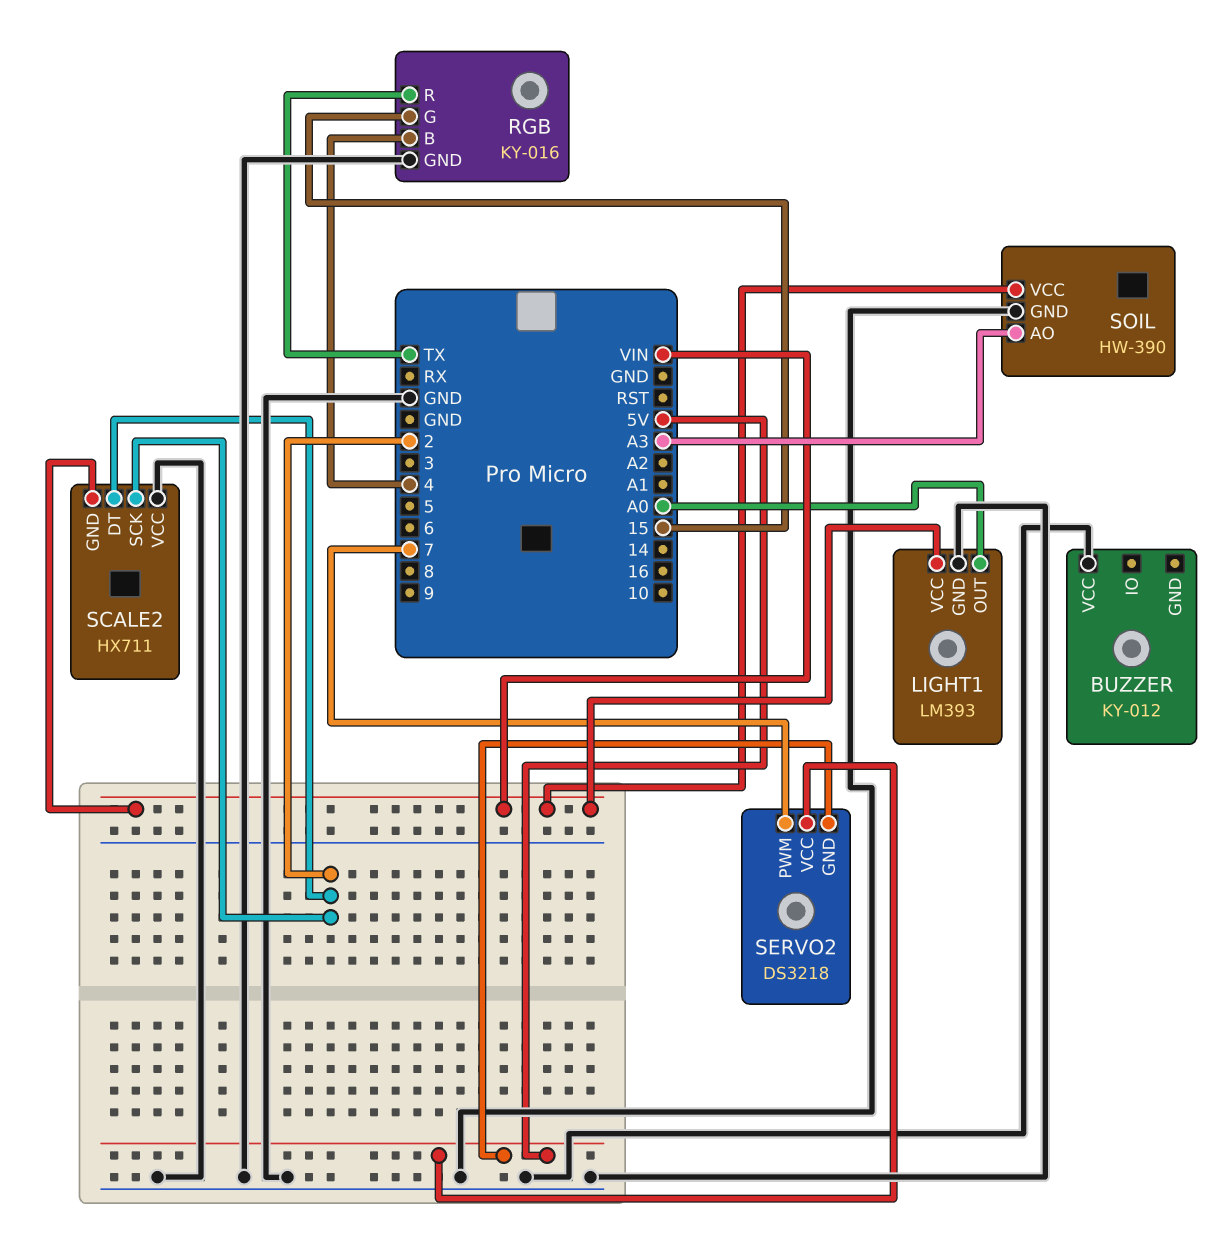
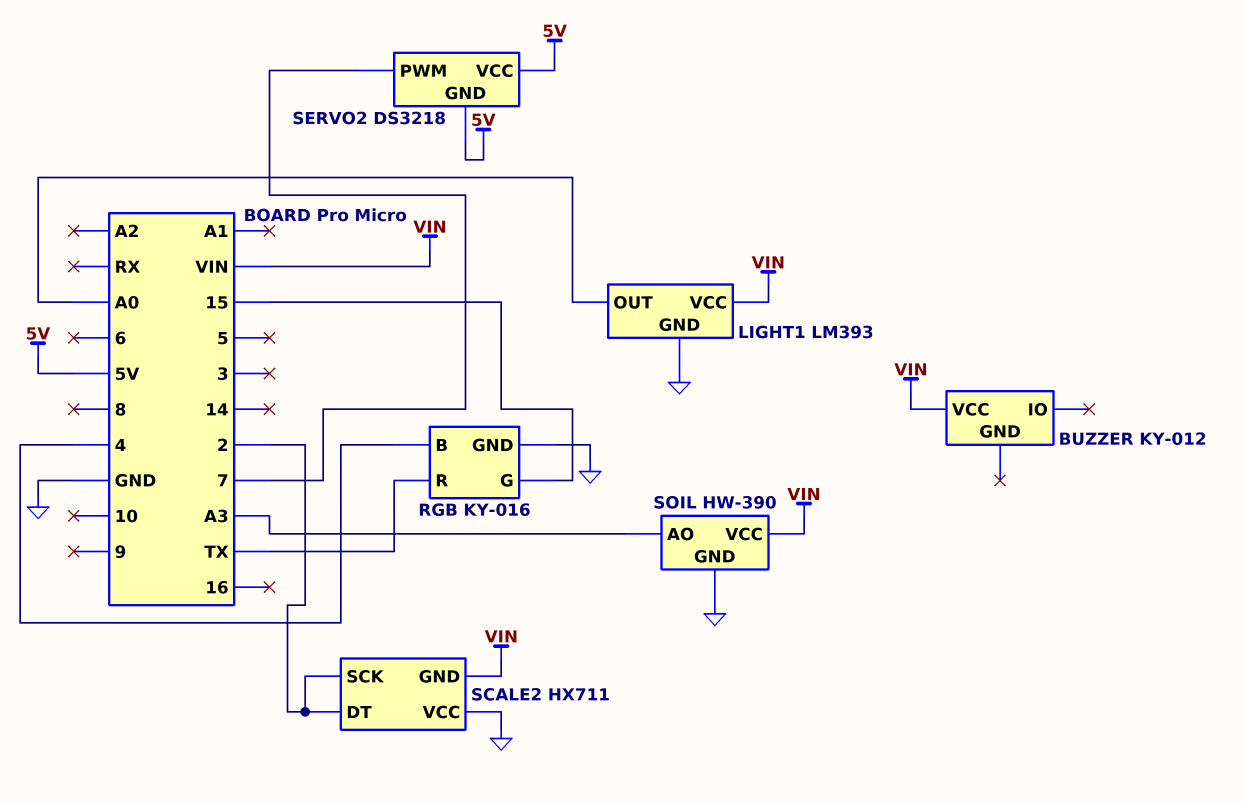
BUZZER pin VCC: GND -> VIN

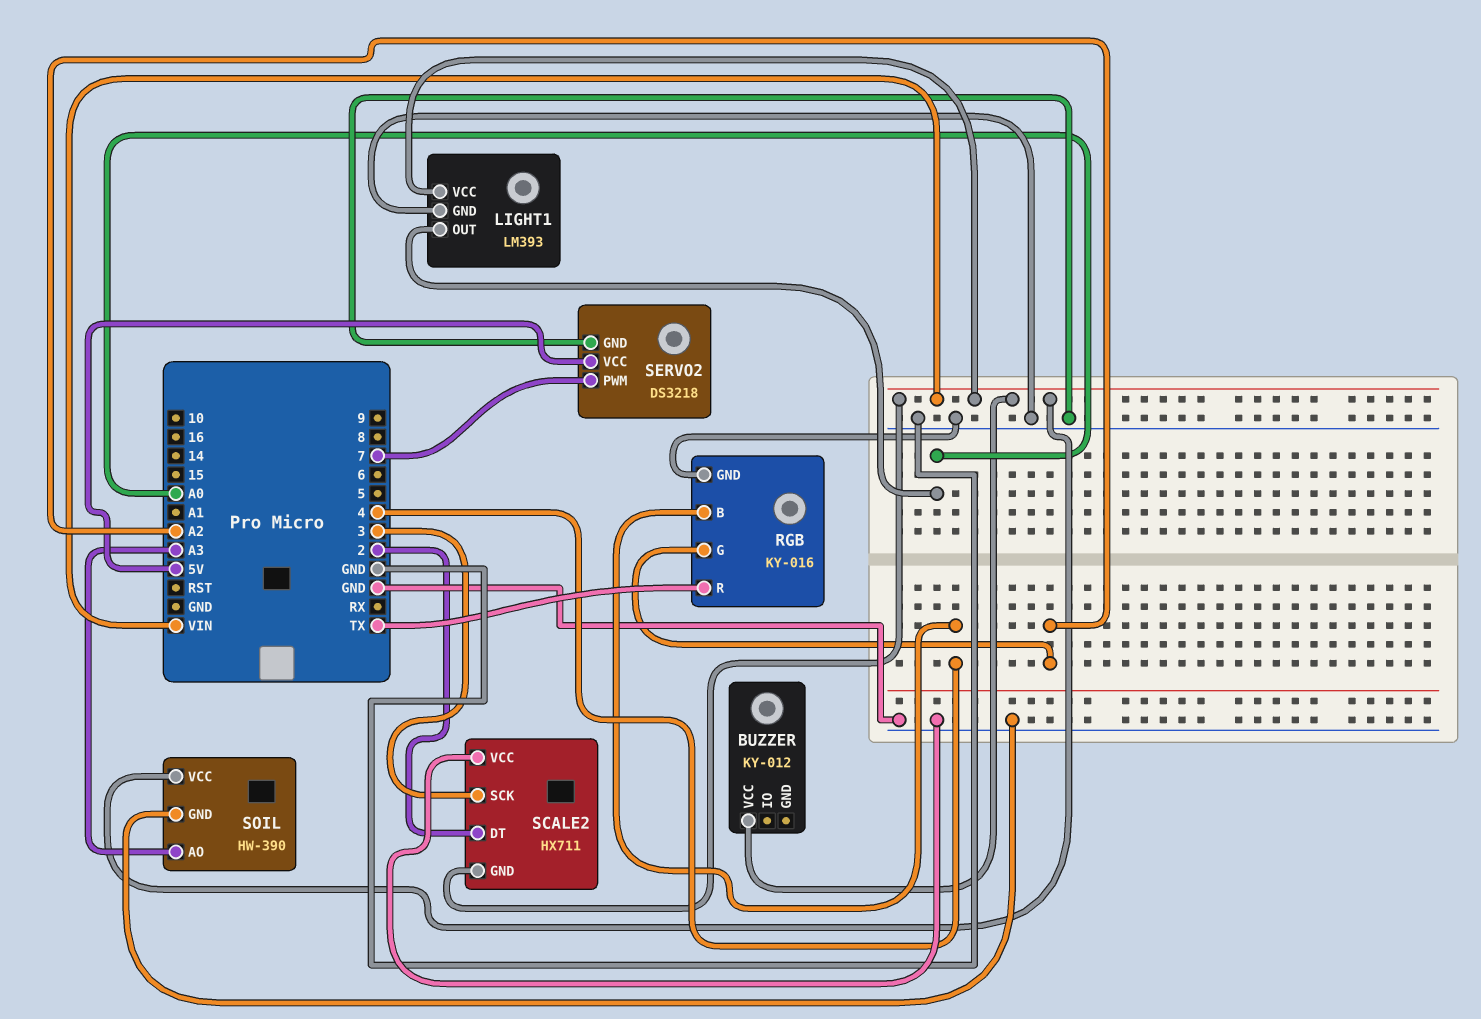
RGB pin G: 15 -> A2
SCALE2 pin SCK: 2 -> 3
SERVO2 pin GND: 5V -> GND

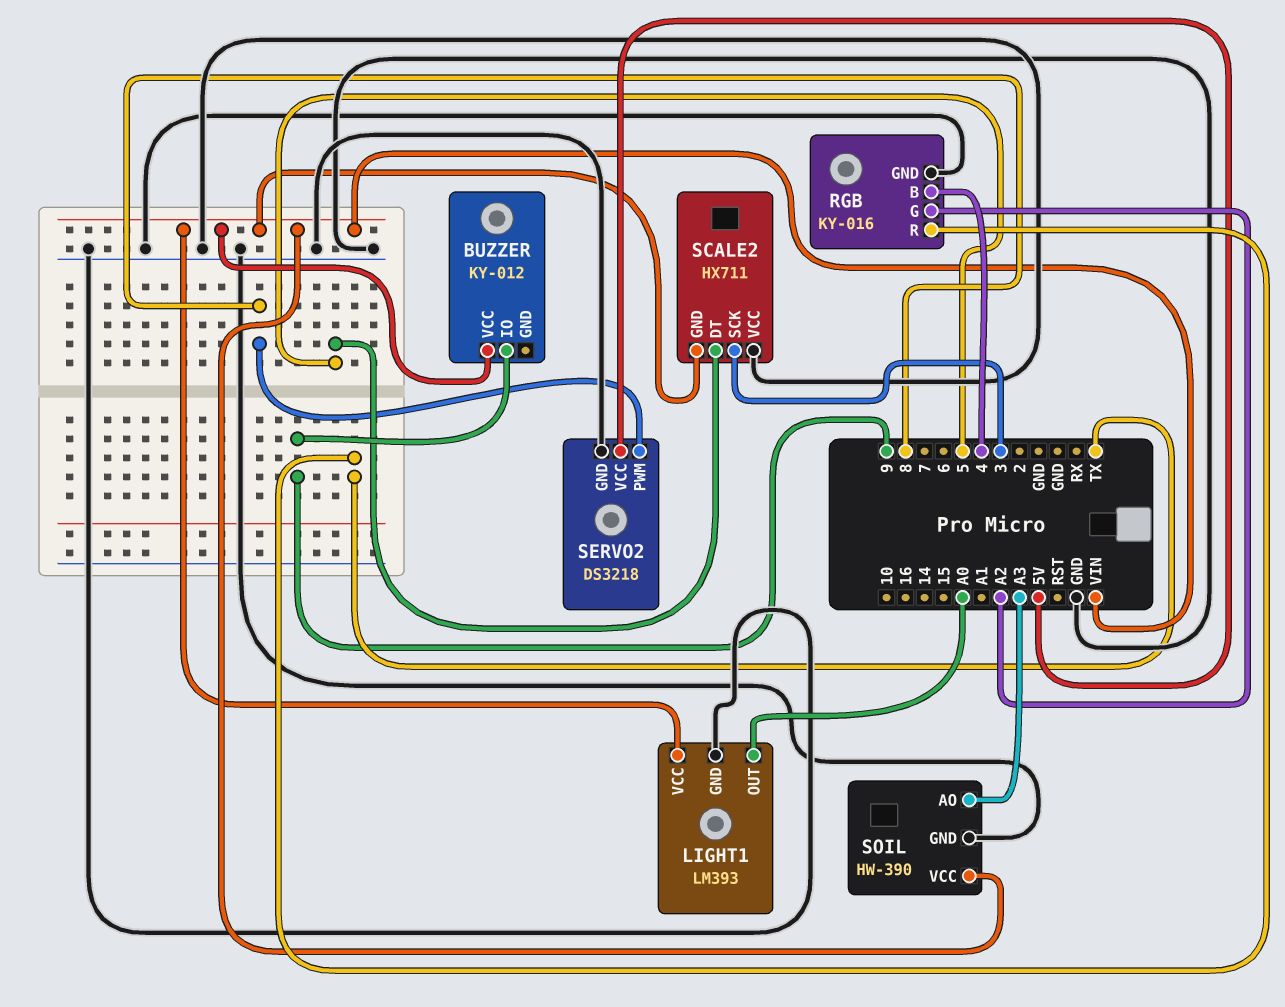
BUZZER pin IO: none -> 9
SCALE2 pin DT: 2 -> 5
SERVO2 pin PWM: 7 -> 8

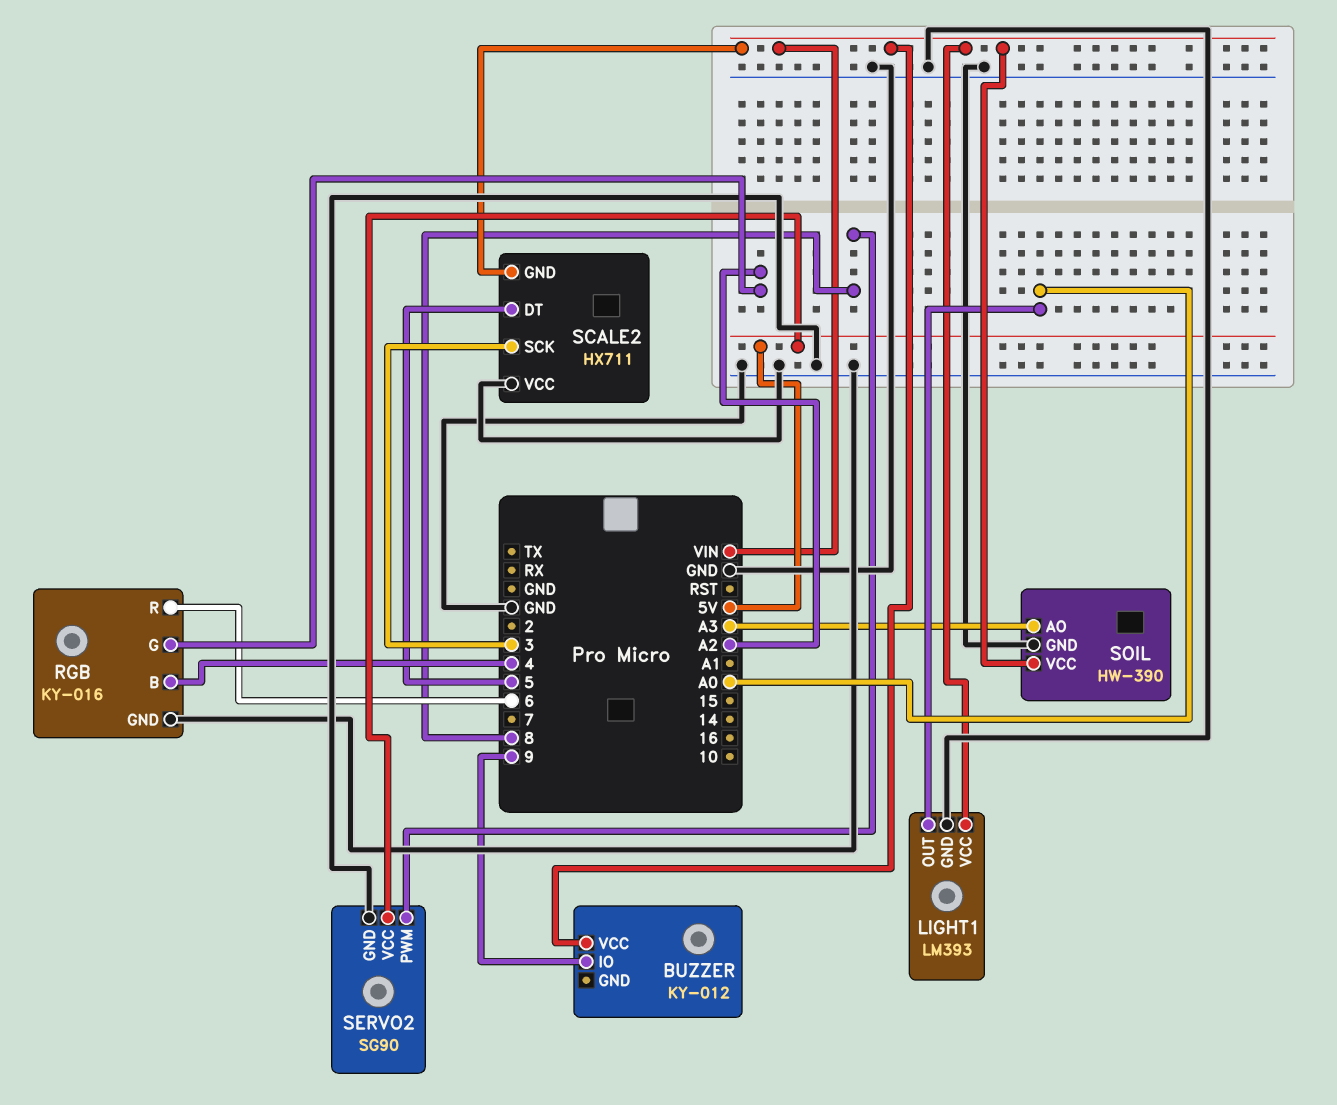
RGB pin R: TX -> 6
SERVO2: DS3218 -> SG90

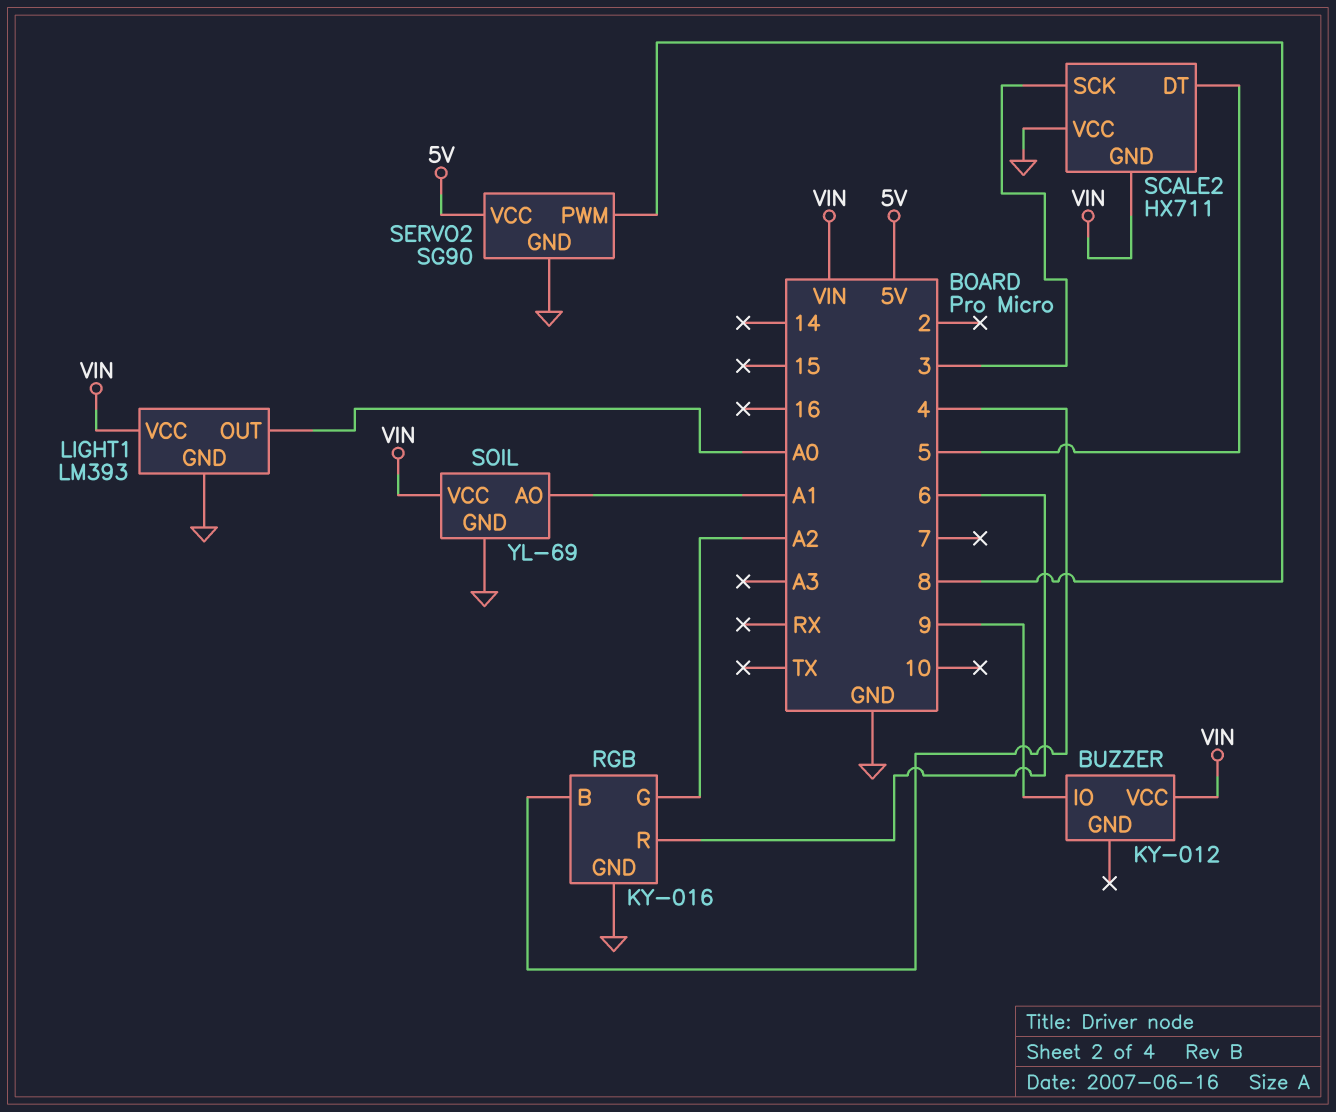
SOIL: HW-390 -> YL-69
SOIL pin AO: A3 -> A1

